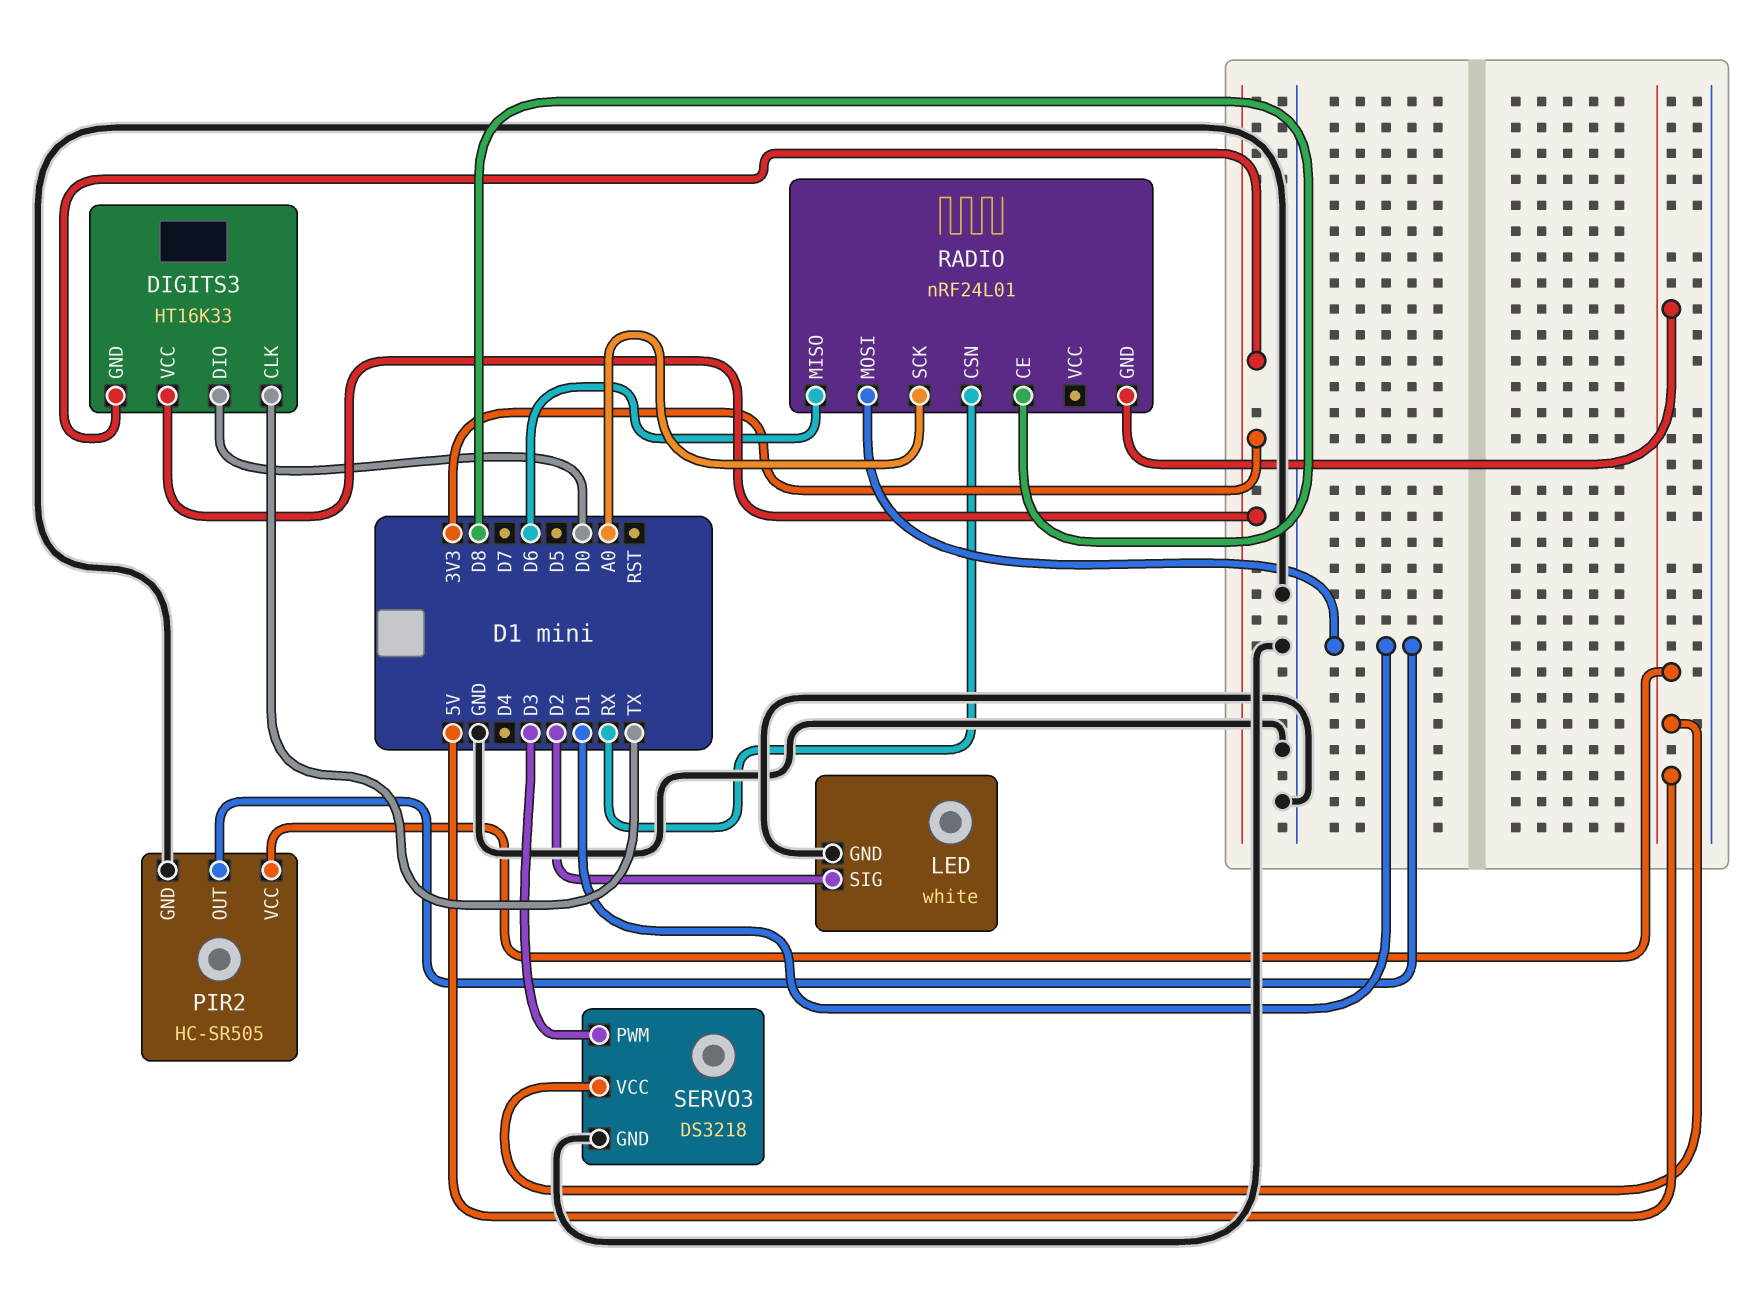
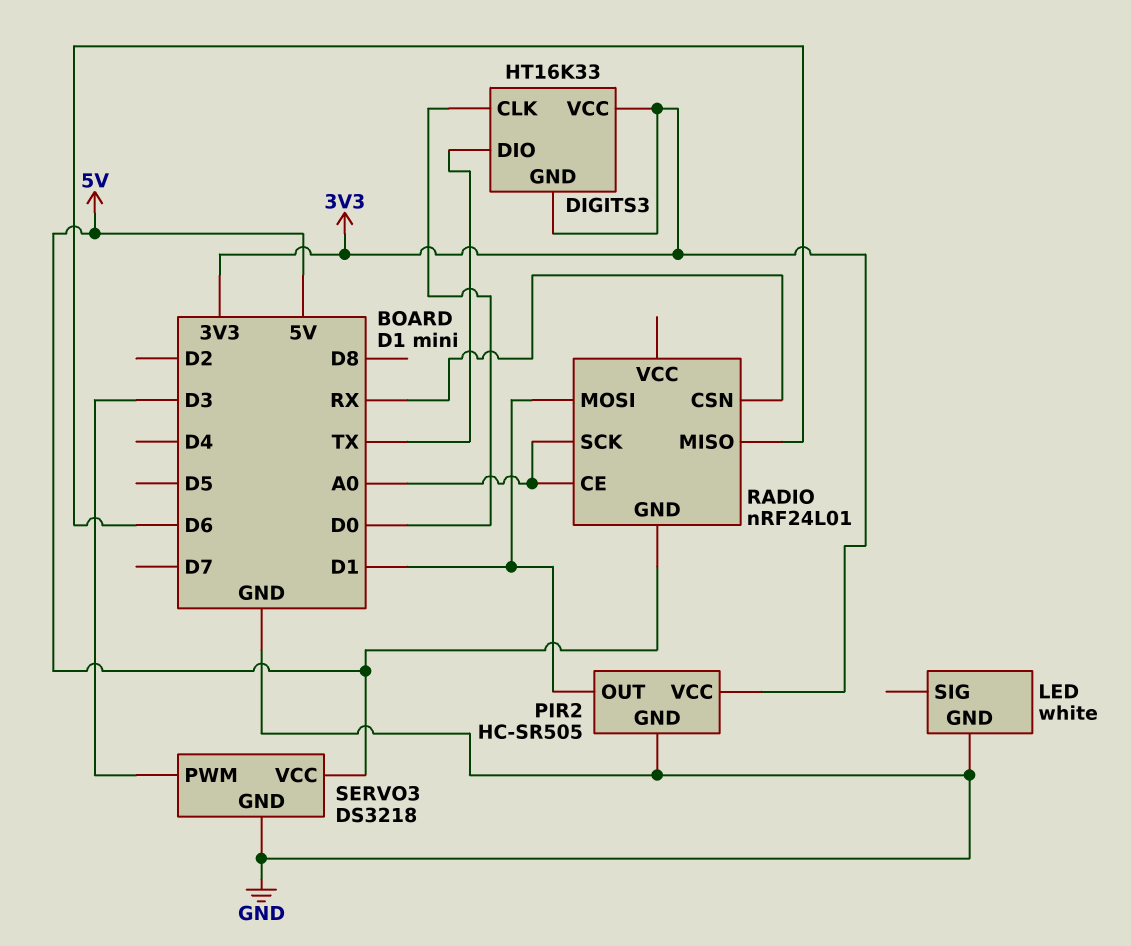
DIGITS3 pin CLK: TX -> D0
DIGITS3 pin DIO: D0 -> TX
LED pin SIG: D2 -> none
PIR2 pin VCC: 5V -> 3V3
RADIO pin CE: D8 -> A0

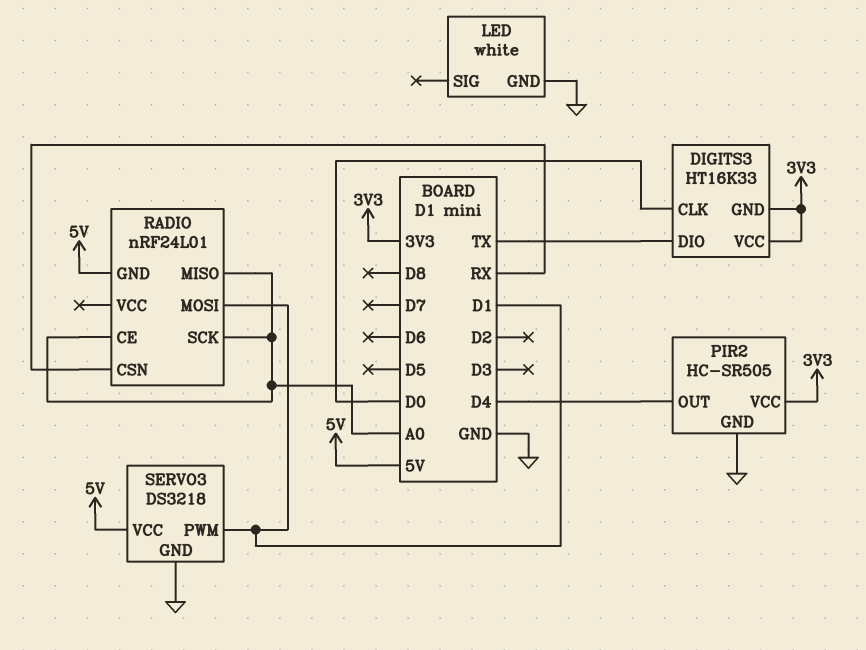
PIR2 pin OUT: D1 -> D4
RADIO pin MISO: D6 -> A0
SERVO3 pin PWM: D3 -> D1

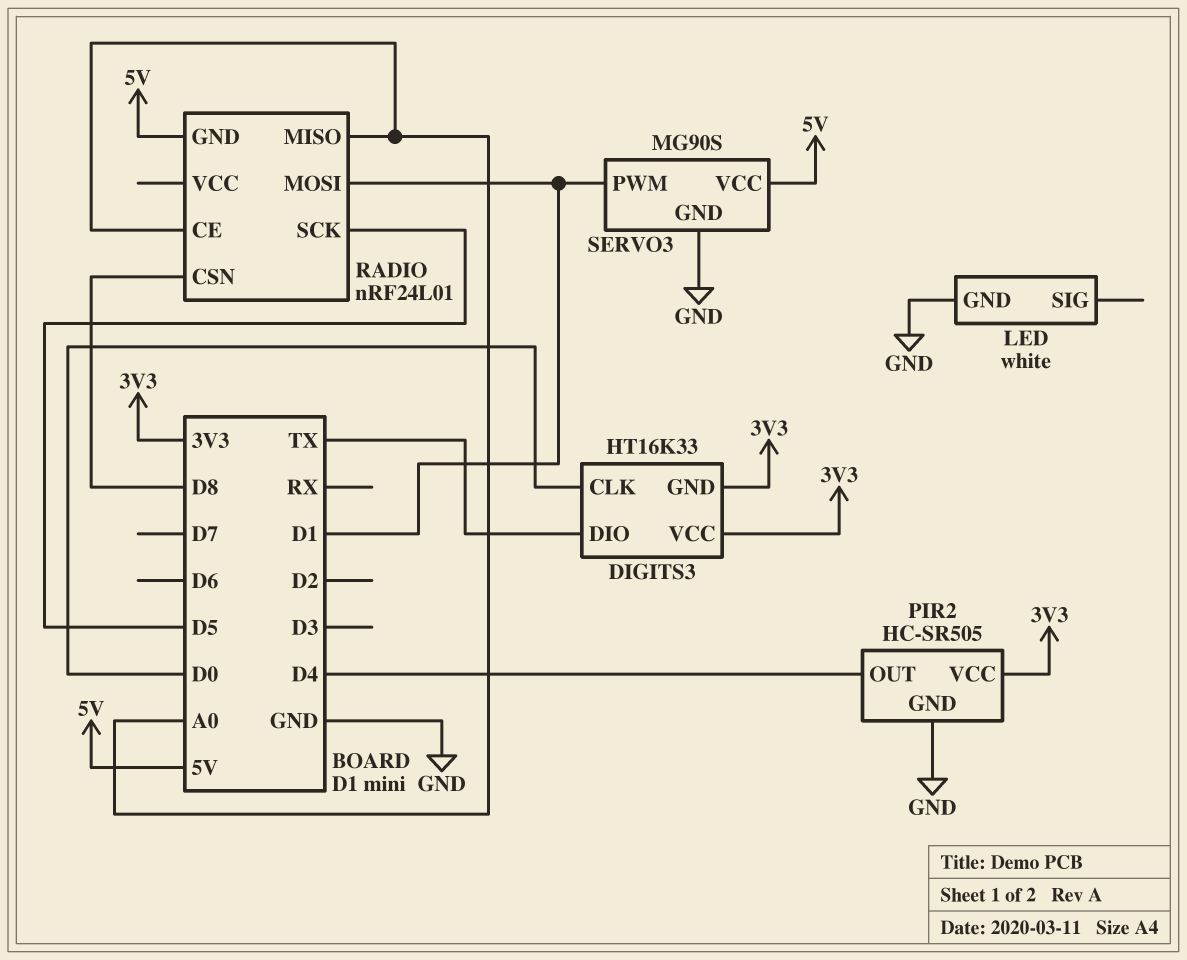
RADIO pin CSN: RX -> D8
RADIO pin SCK: A0 -> D5
SERVO3: DS3218 -> MG90S

